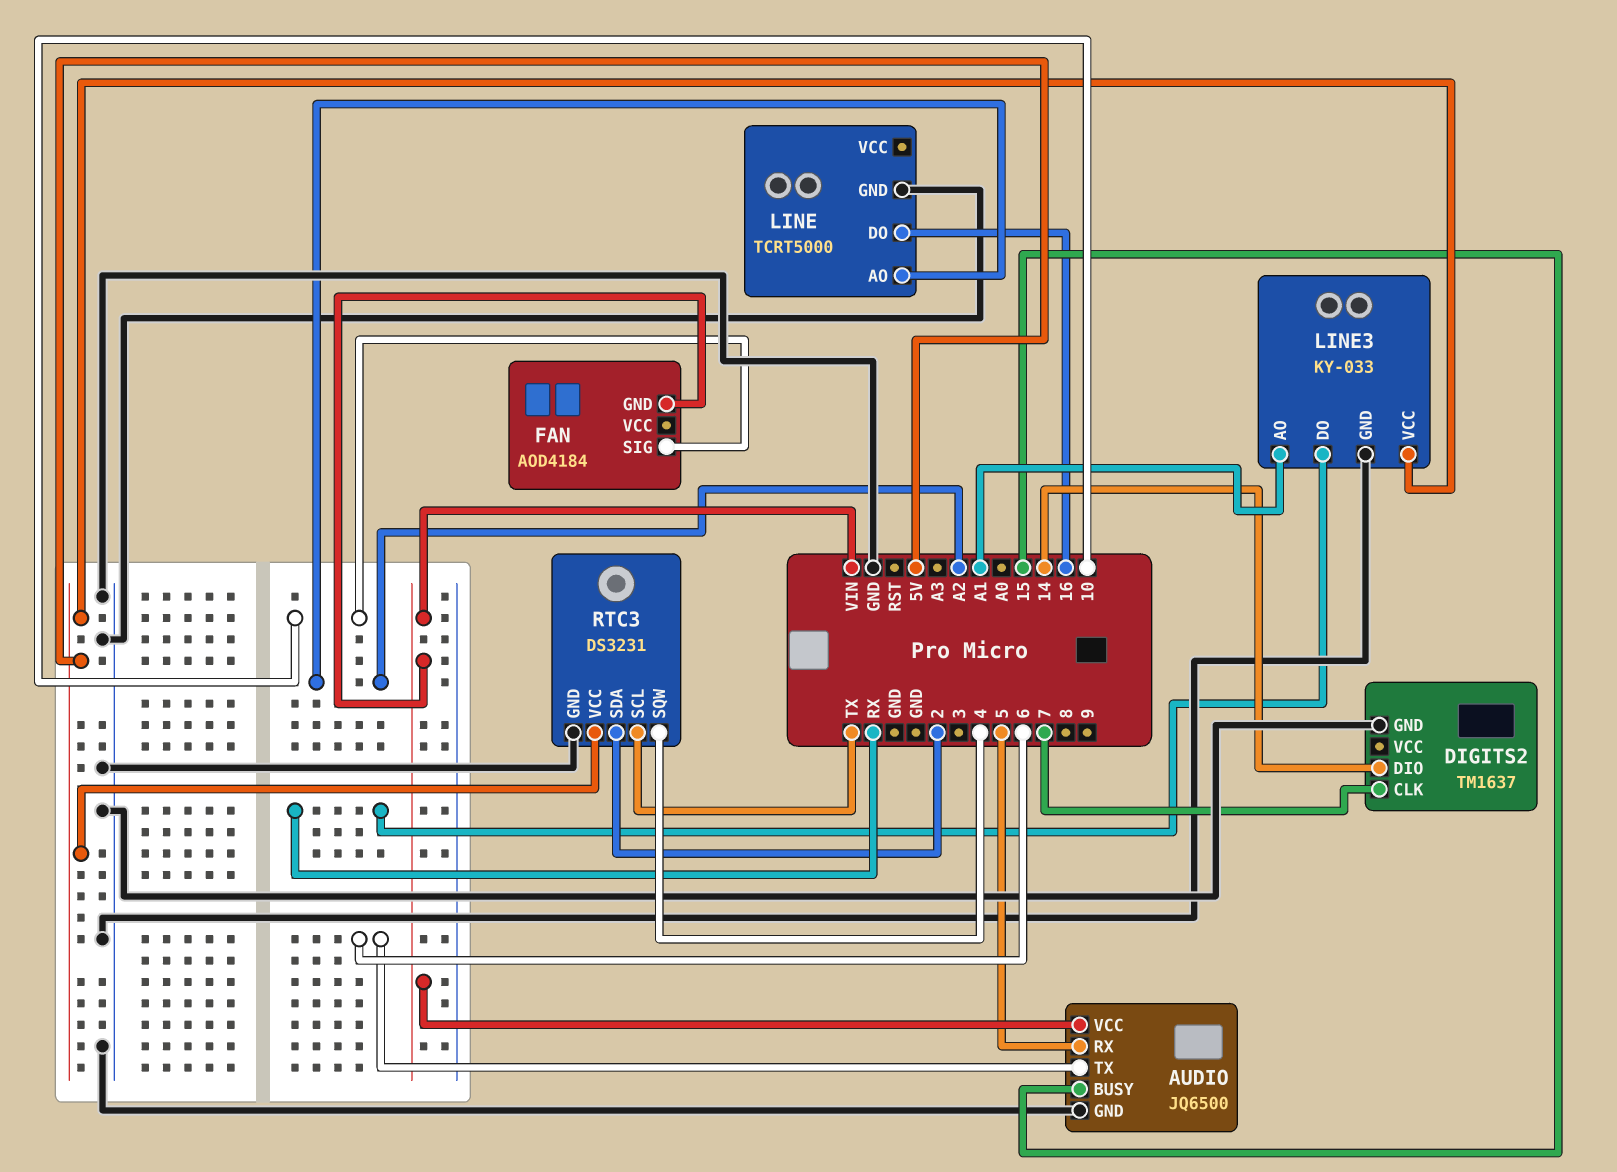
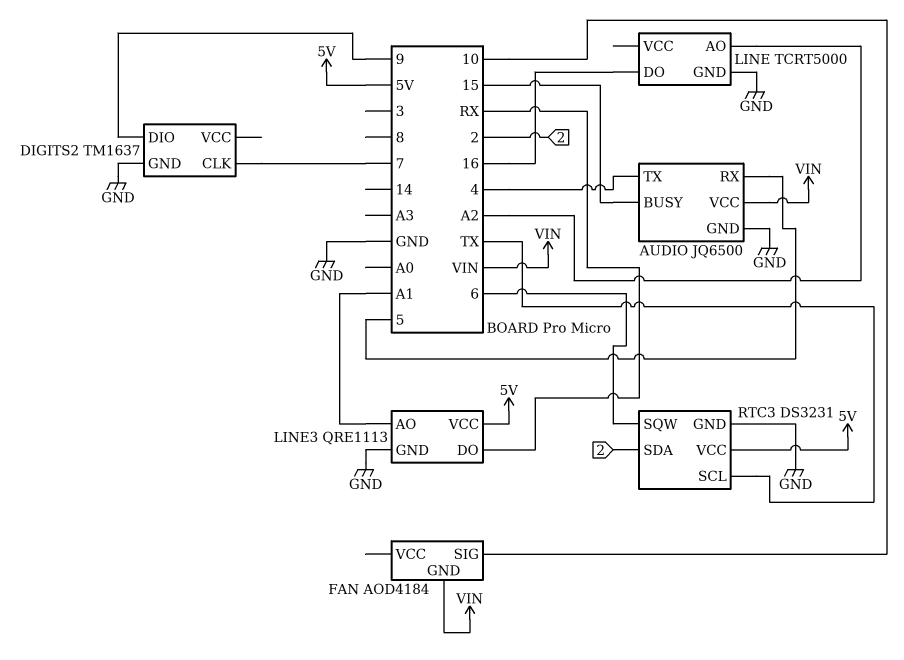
AUDIO pin TX: 6 -> 4
DIGITS2 pin DIO: 14 -> 9
LINE3: KY-033 -> QRE1113
RTC3 pin SQW: 4 -> 6

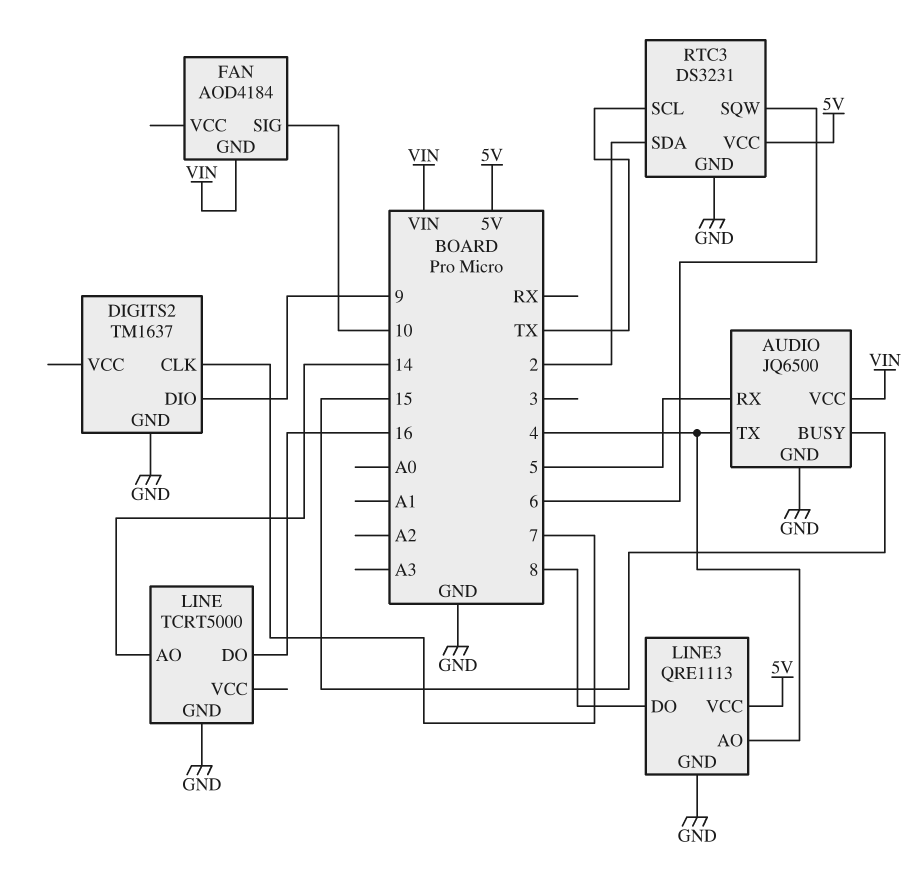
LINE pin AO: A2 -> 14
LINE3 pin AO: A1 -> 4
LINE3 pin DO: RX -> 8

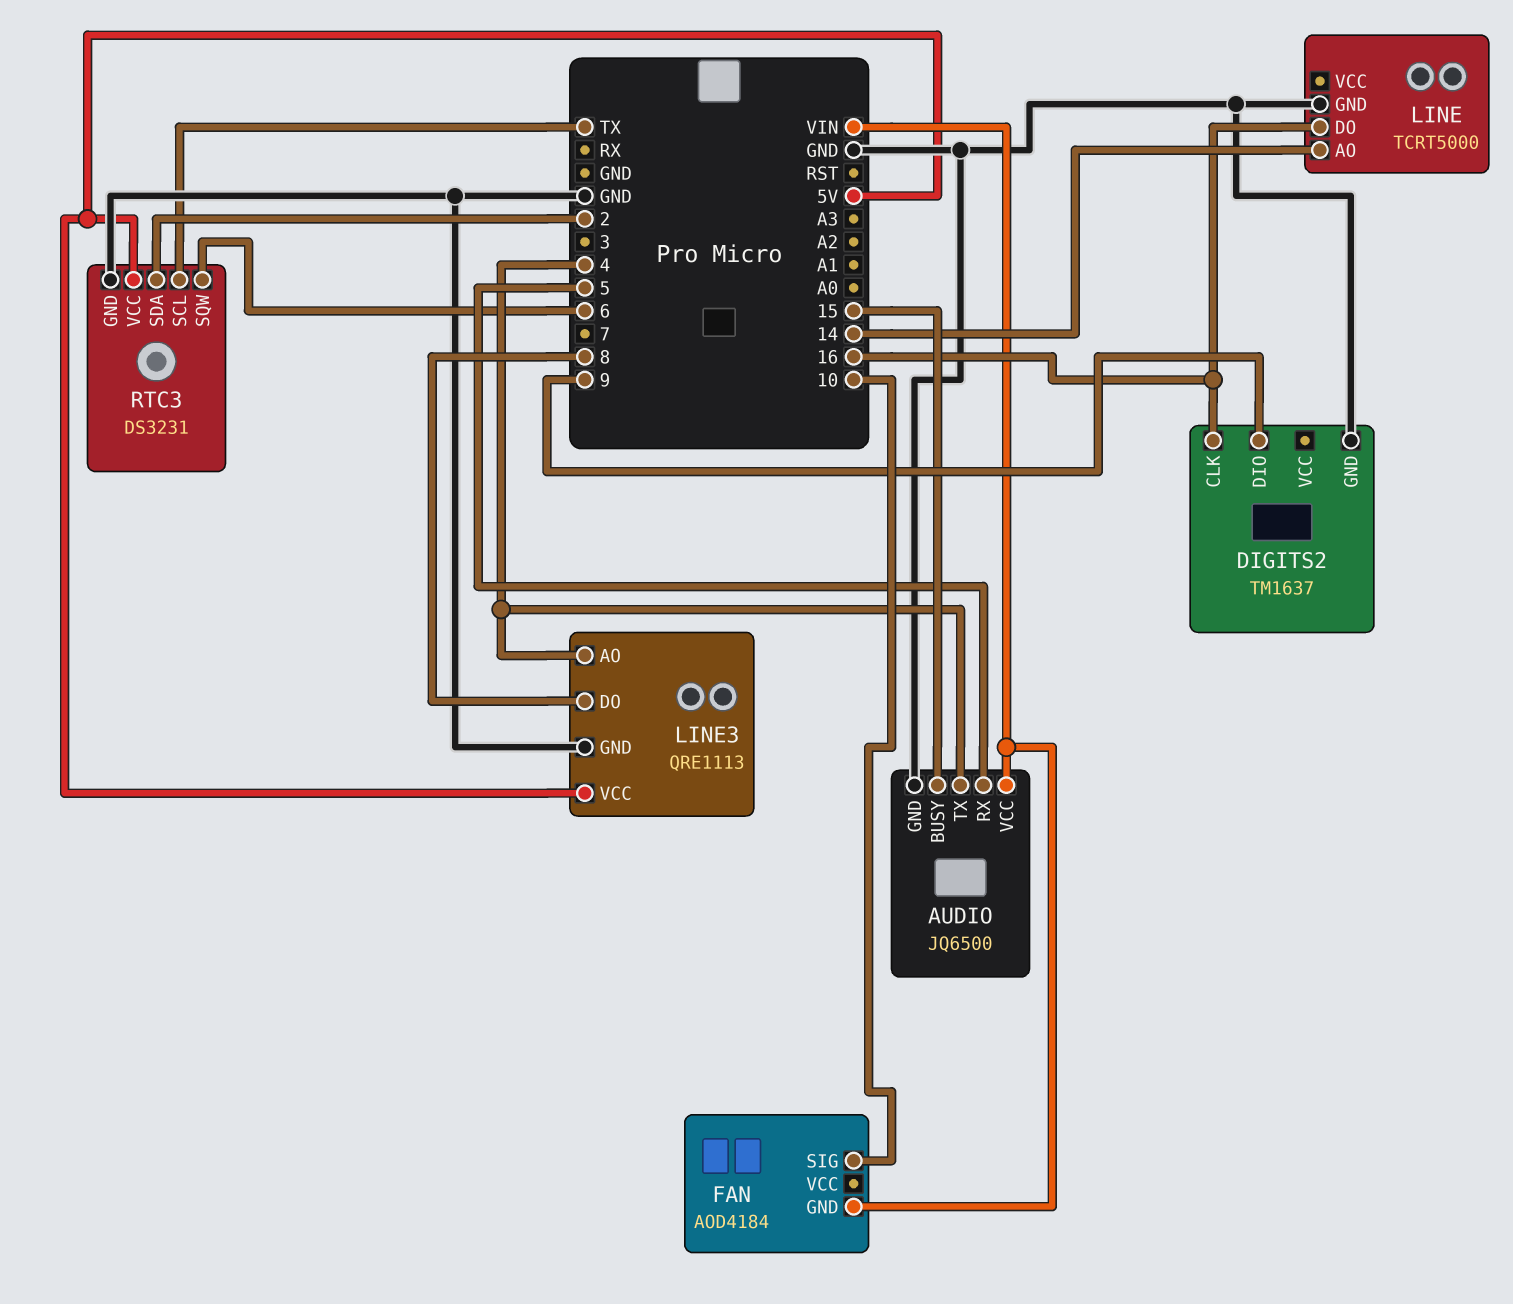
DIGITS2 pin CLK: 7 -> 16

